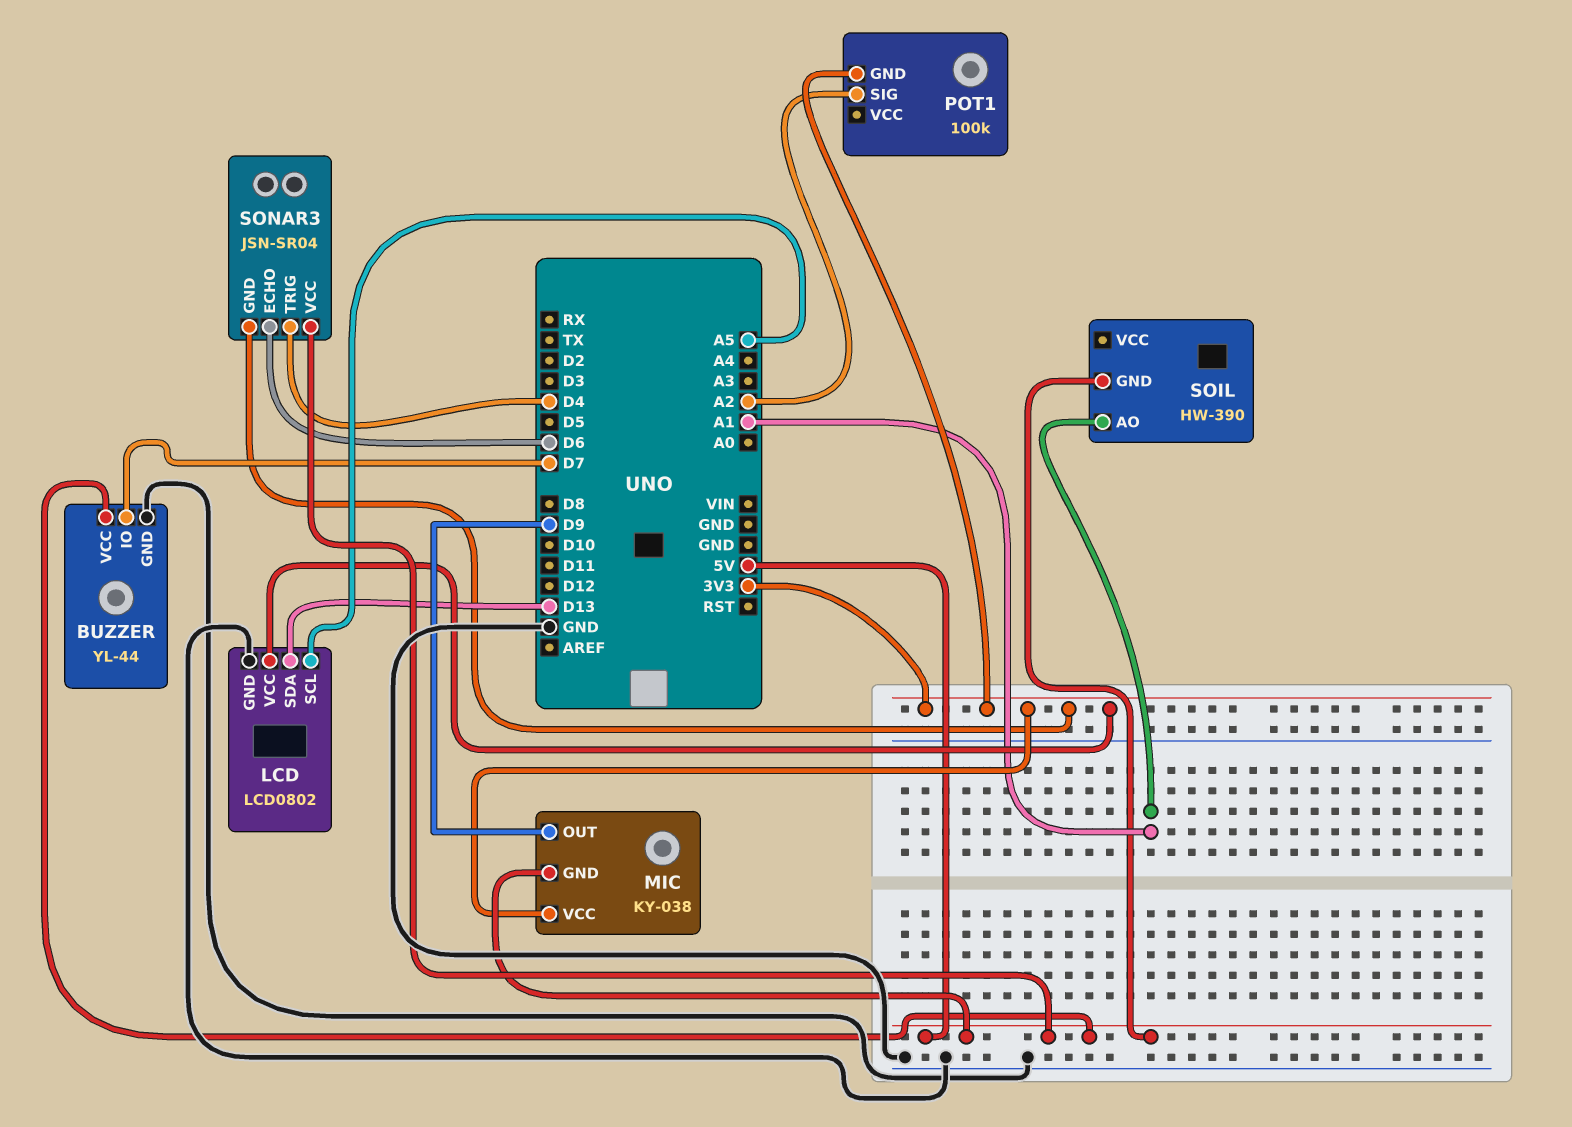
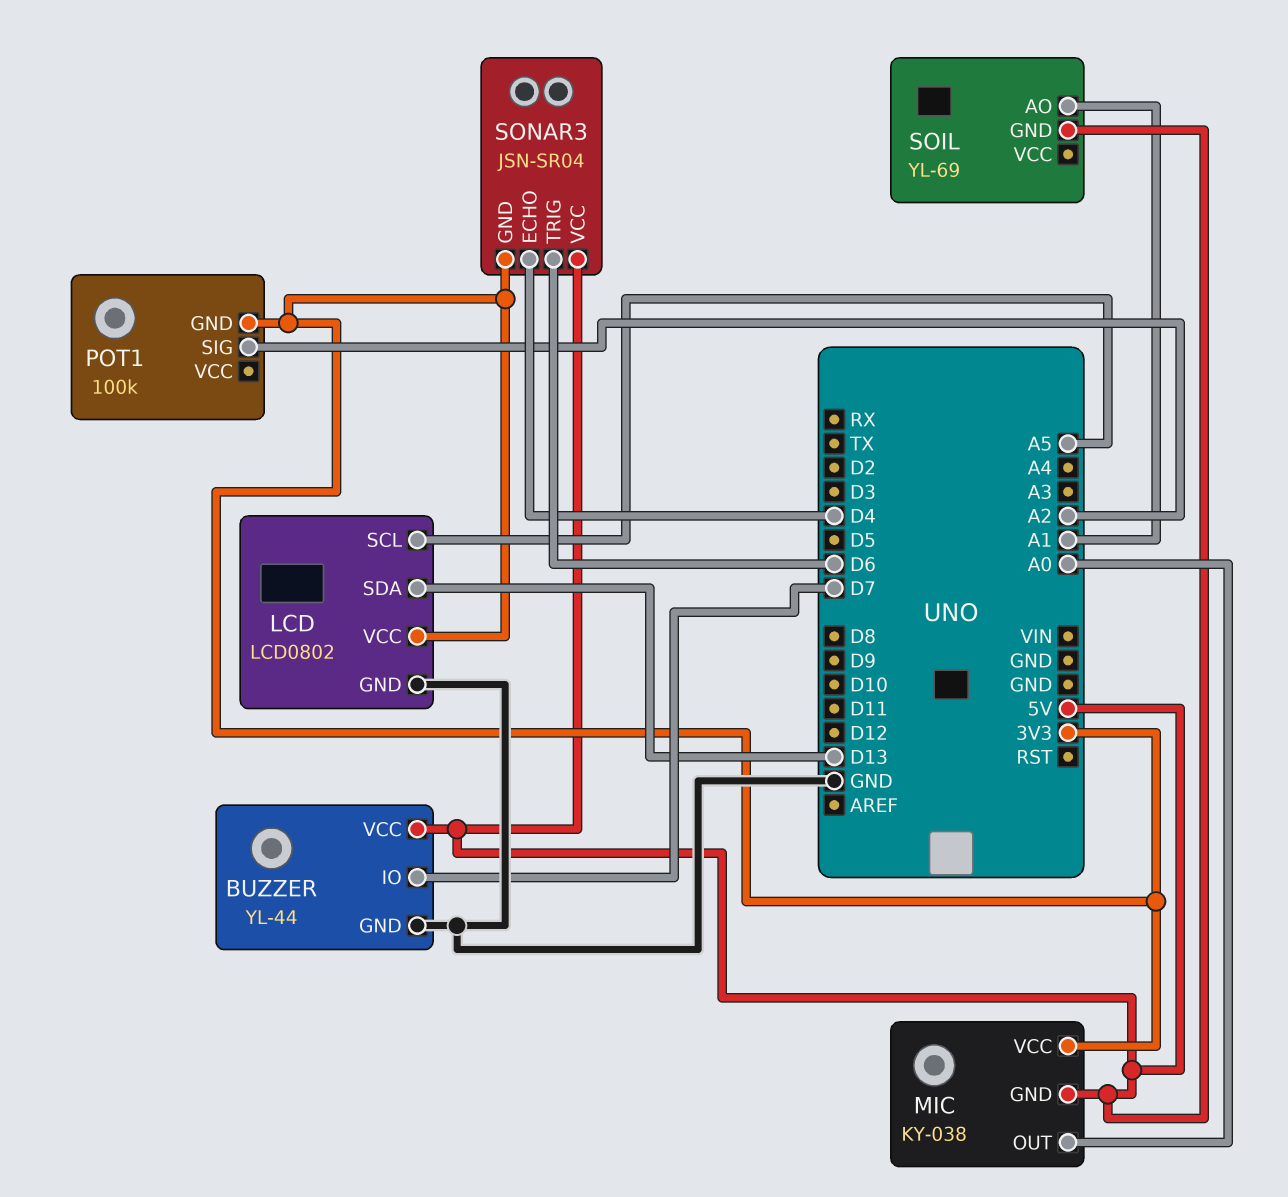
MIC pin OUT: D9 -> A0
SOIL: HW-390 -> YL-69
SONAR3 pin ECHO: D6 -> D4
SONAR3 pin TRIG: D4 -> D6

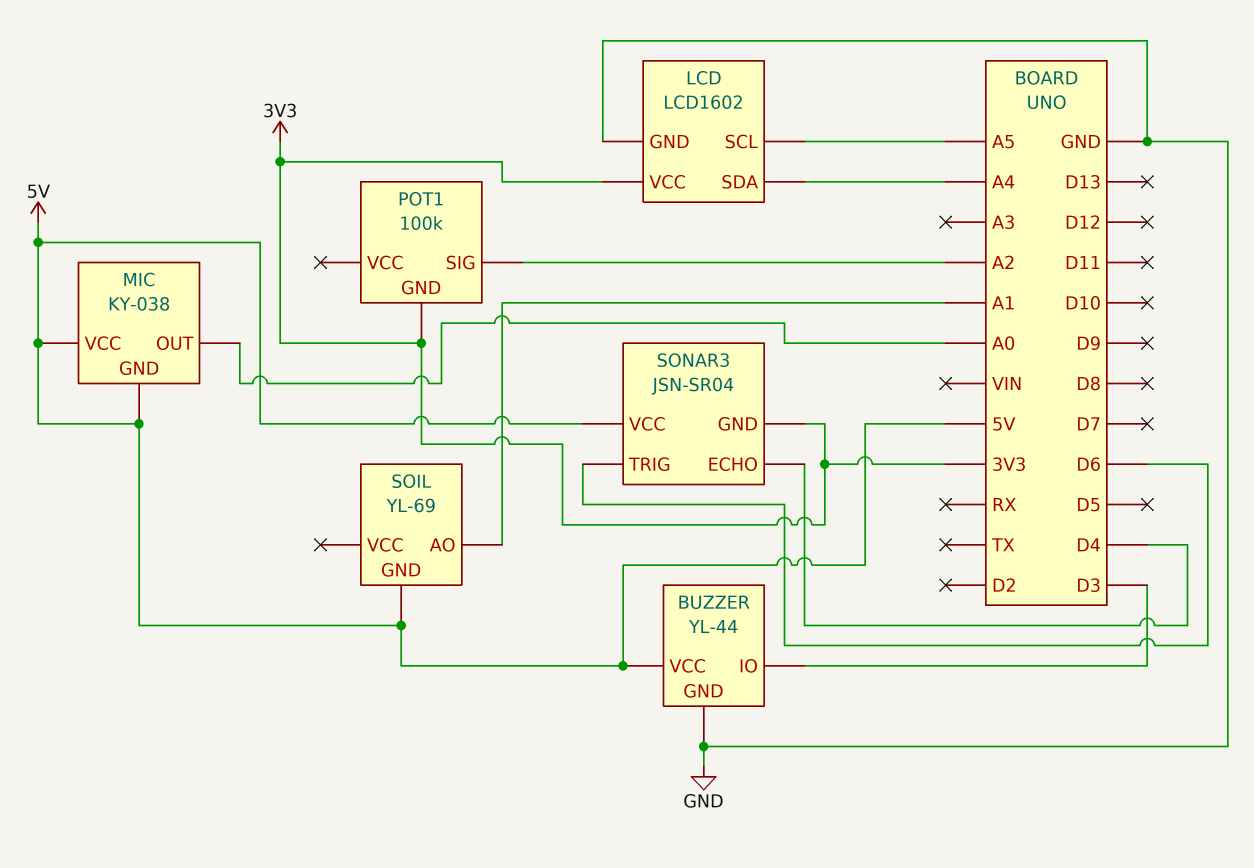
BUZZER pin IO: D7 -> D3
LCD: LCD0802 -> LCD1602
LCD pin SDA: D13 -> A4
MIC pin VCC: 3V3 -> 5V

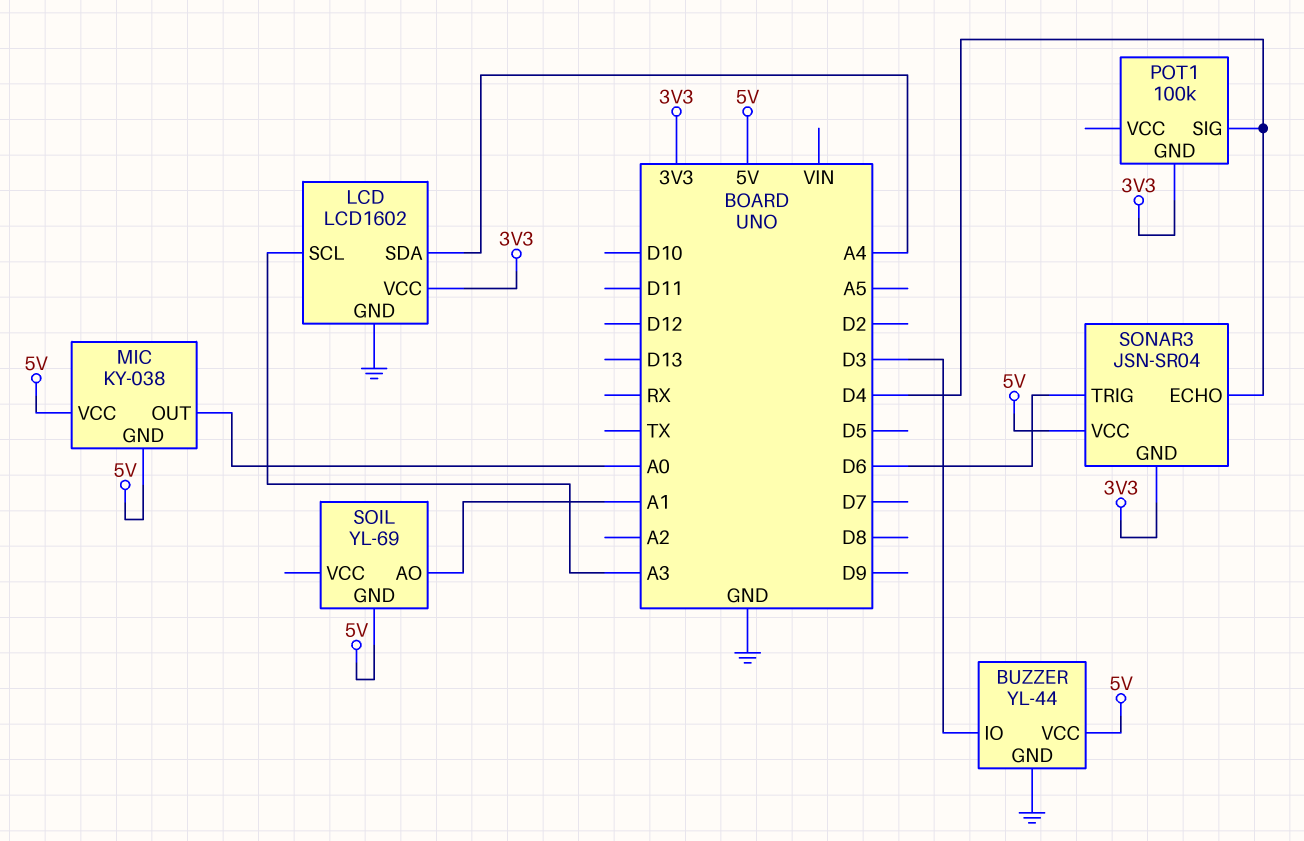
LCD pin SCL: A5 -> A3
POT1 pin SIG: A2 -> D4

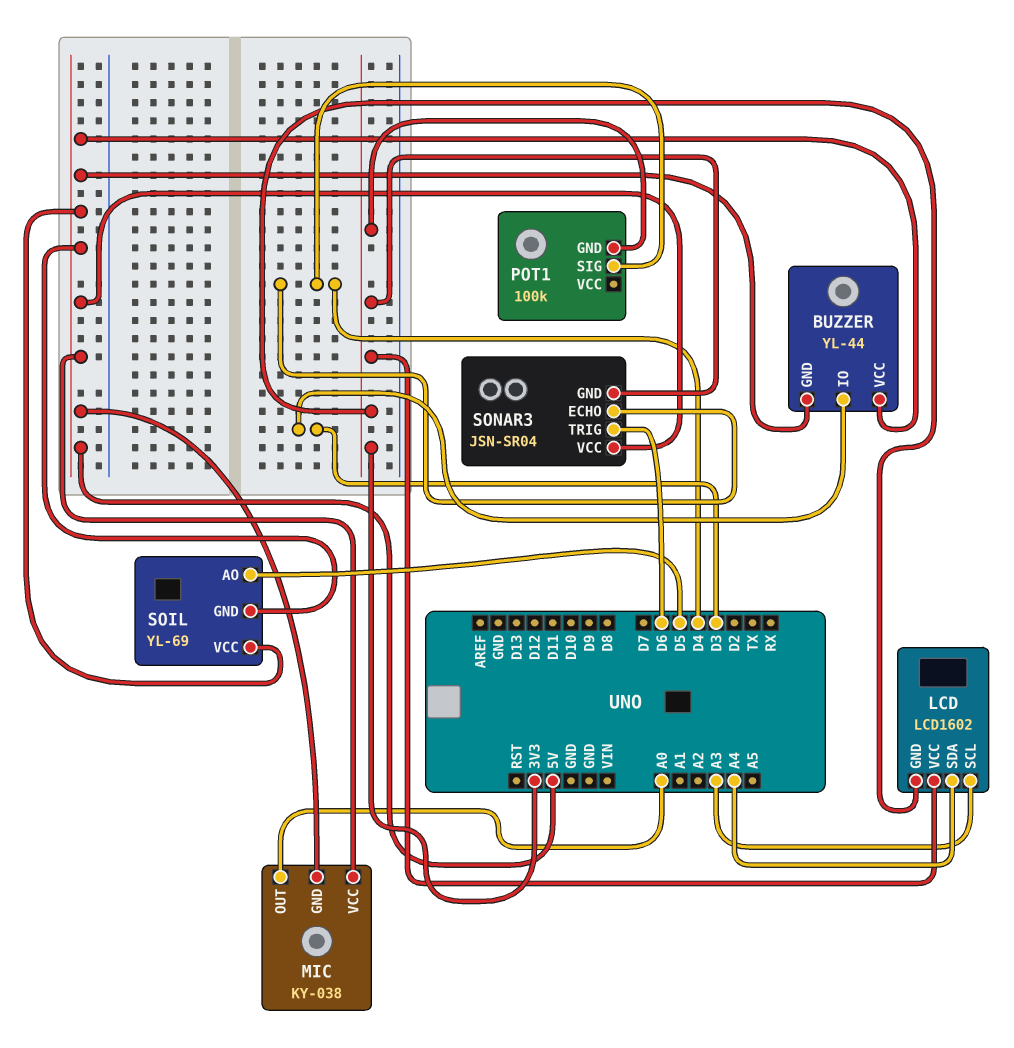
BUZZER pin GND: GND -> 5V
LCD pin GND: GND -> 3V3
SOIL pin AO: A1 -> D5
SOIL pin VCC: none -> 5V

